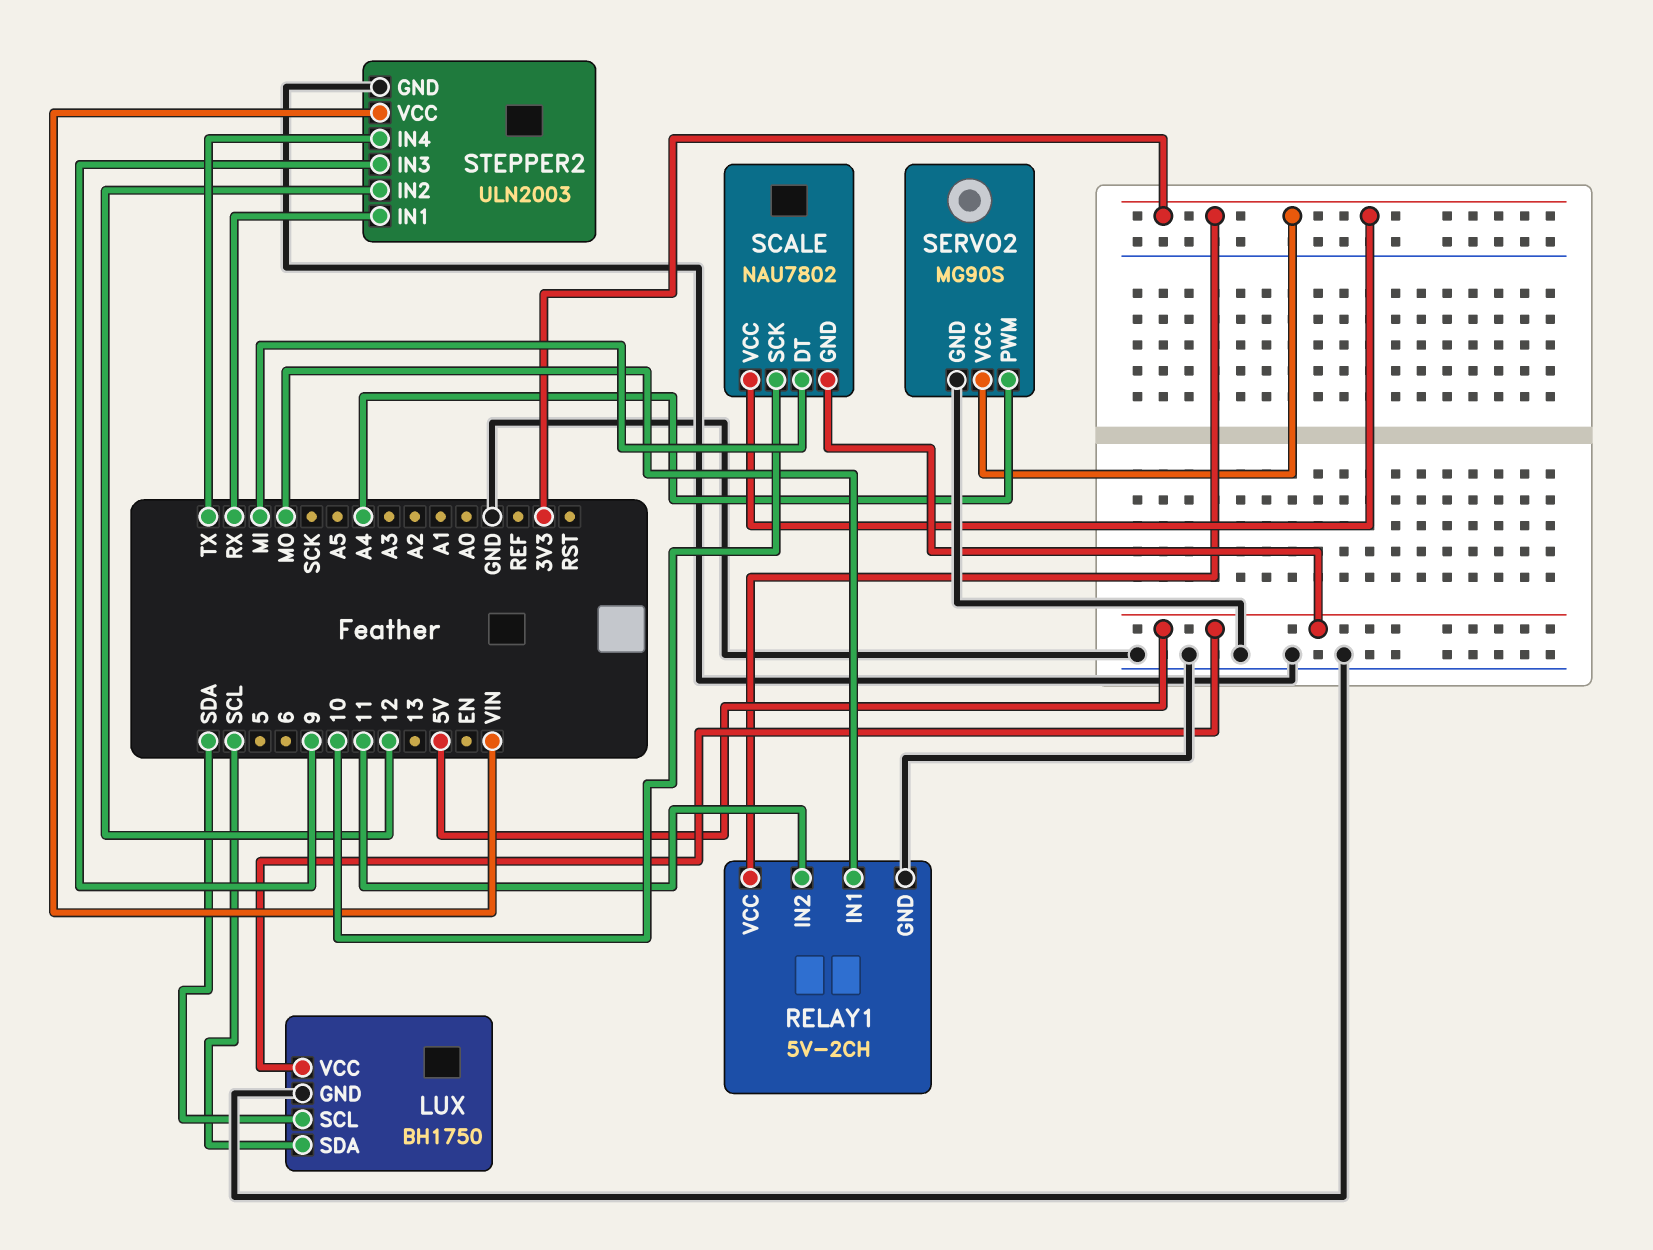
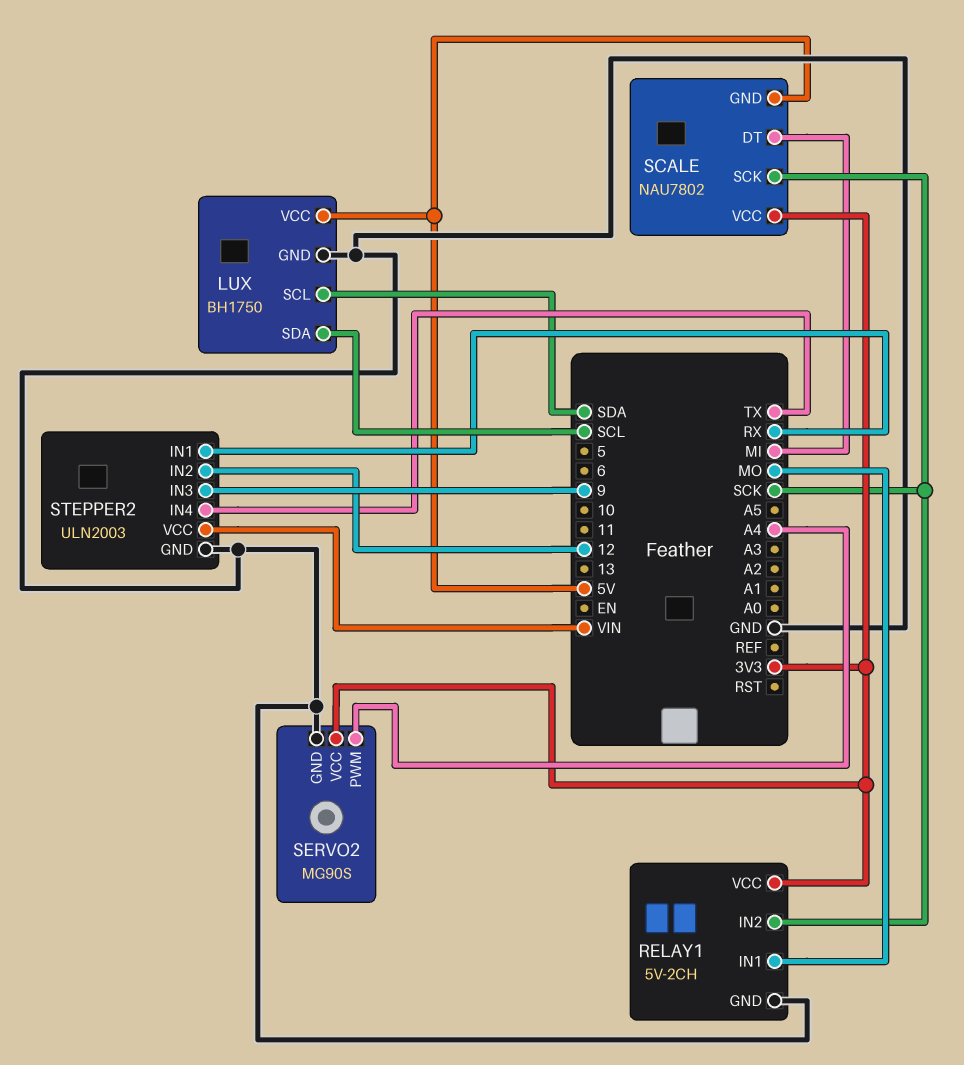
RELAY1 pin IN2: 11 -> SCK
SCALE pin SCK: 10 -> SCK

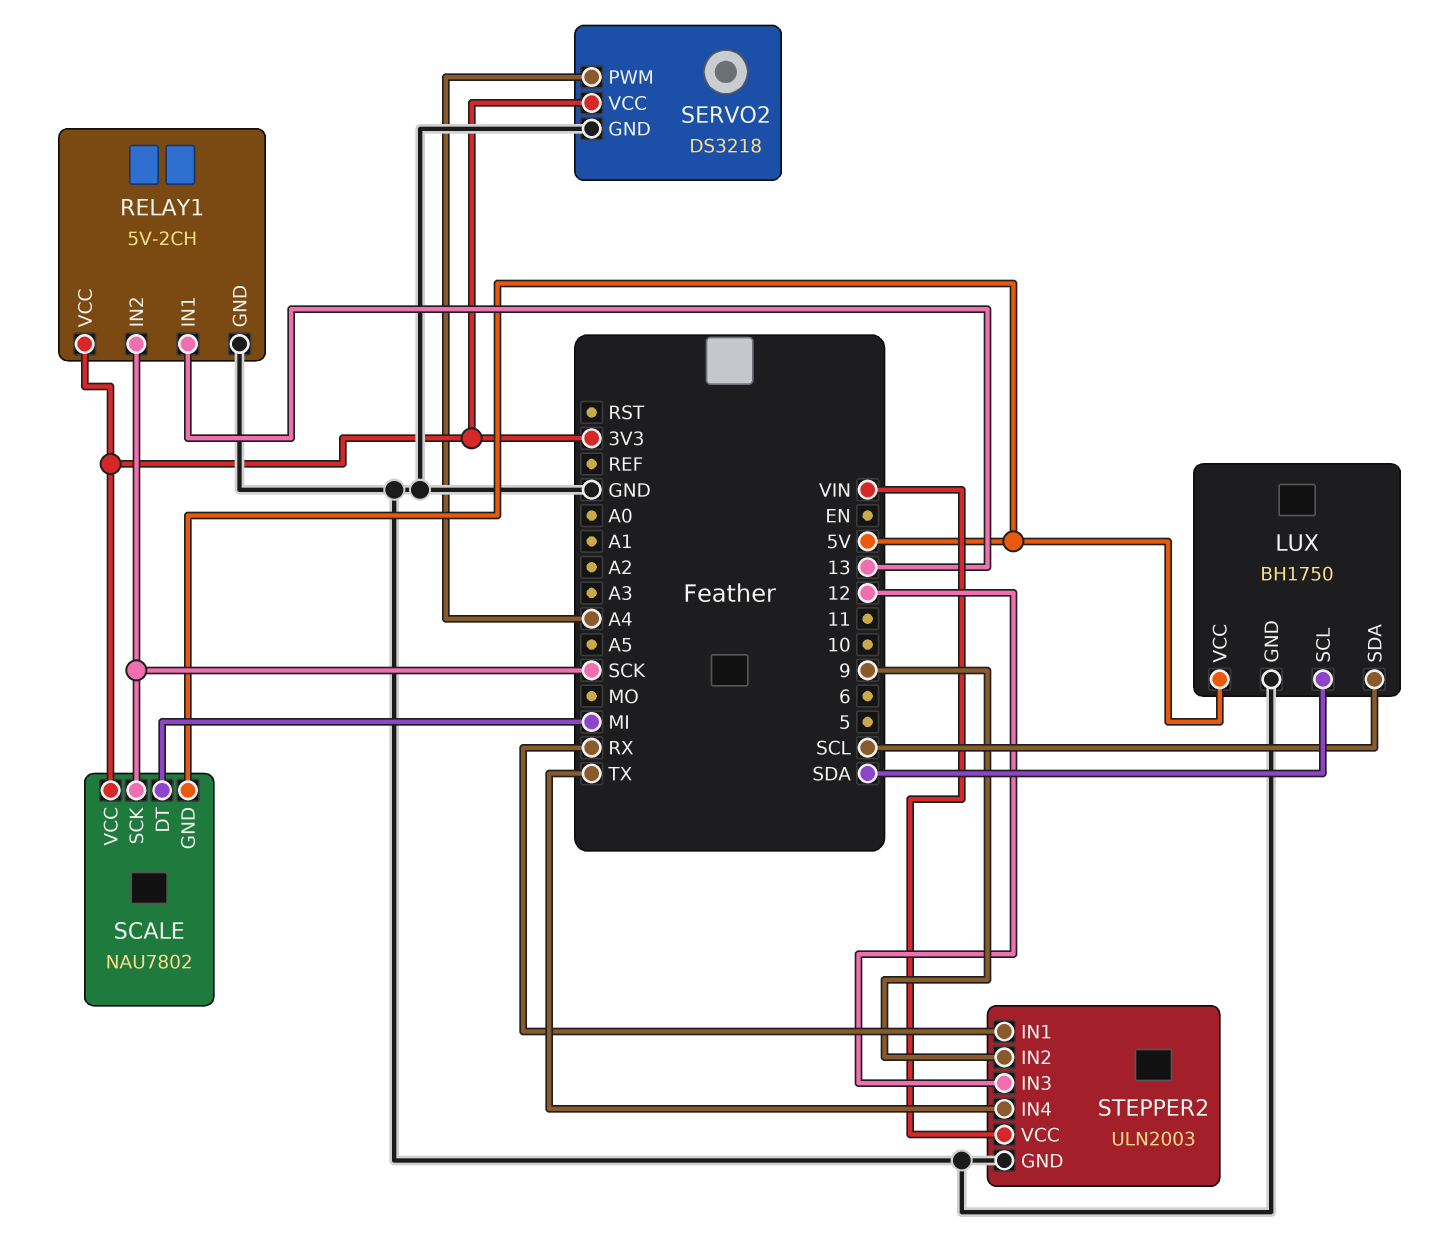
RELAY1 pin IN1: MO -> 13
SERVO2: MG90S -> DS3218
STEPPER2 pin IN2: 12 -> 9
STEPPER2 pin IN3: 9 -> 12

